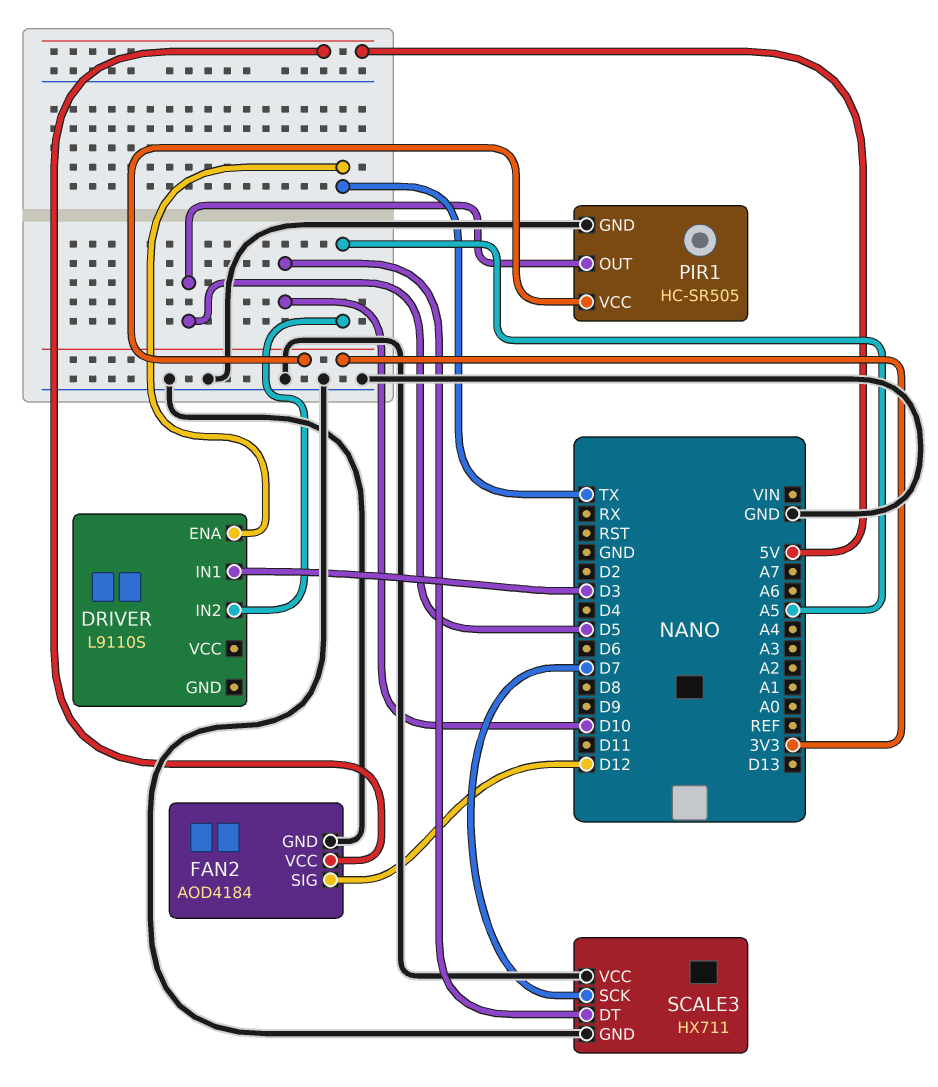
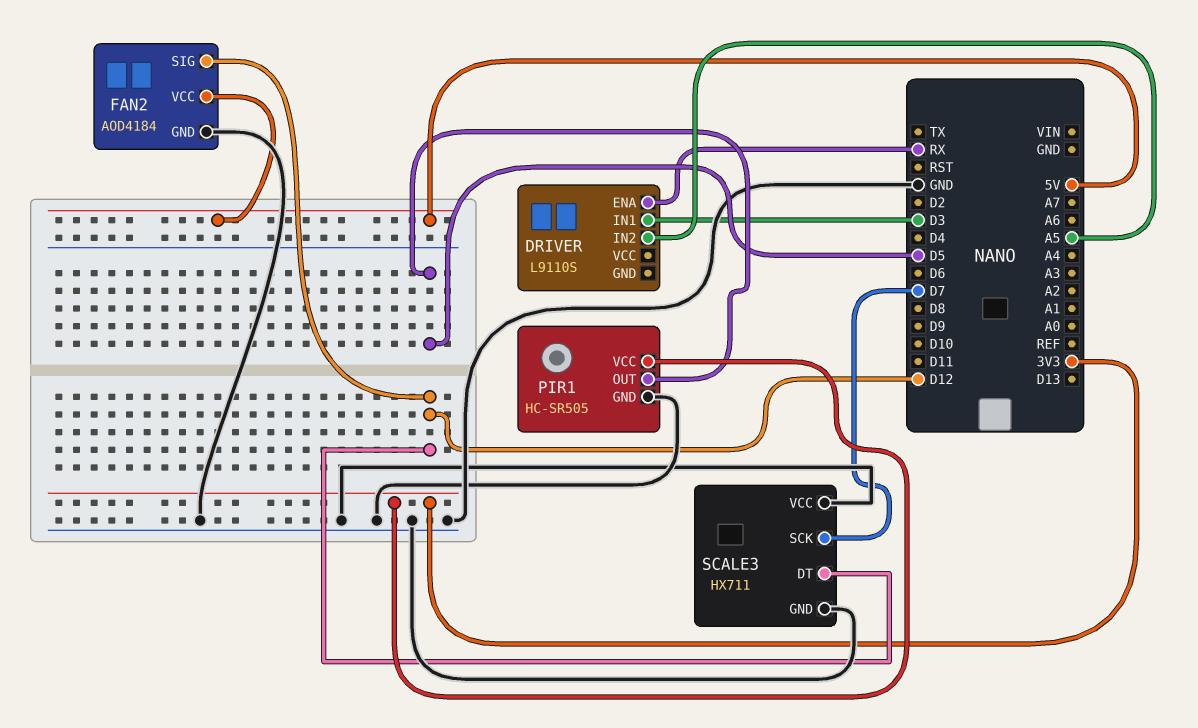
DRIVER pin ENA: TX -> RX
SCALE3 pin DT: D10 -> D12

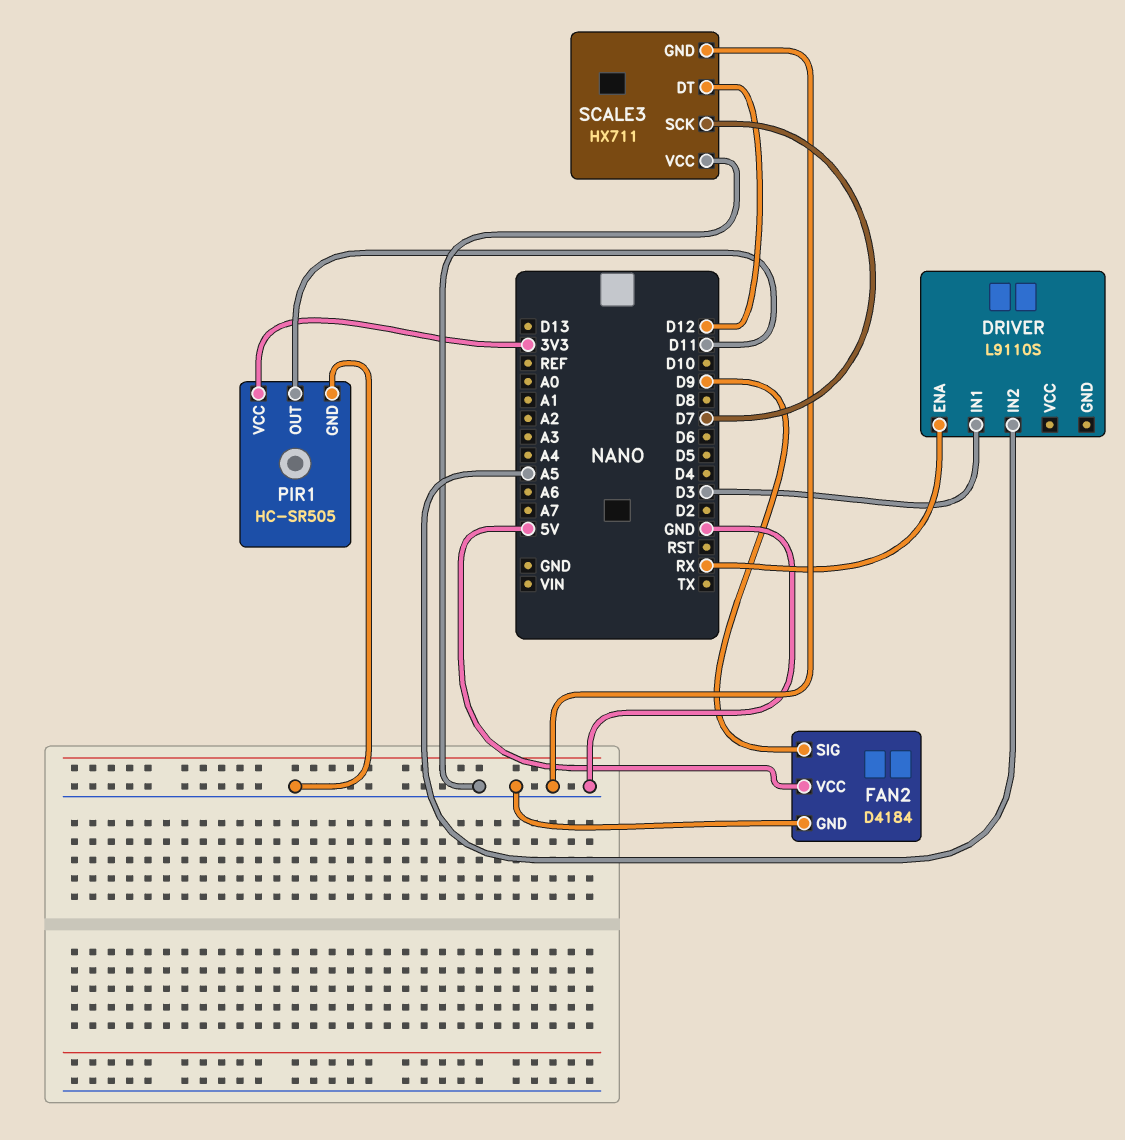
FAN2: AOD4184 -> D4184
FAN2 pin SIG: D12 -> D9
PIR1 pin OUT: D5 -> D11

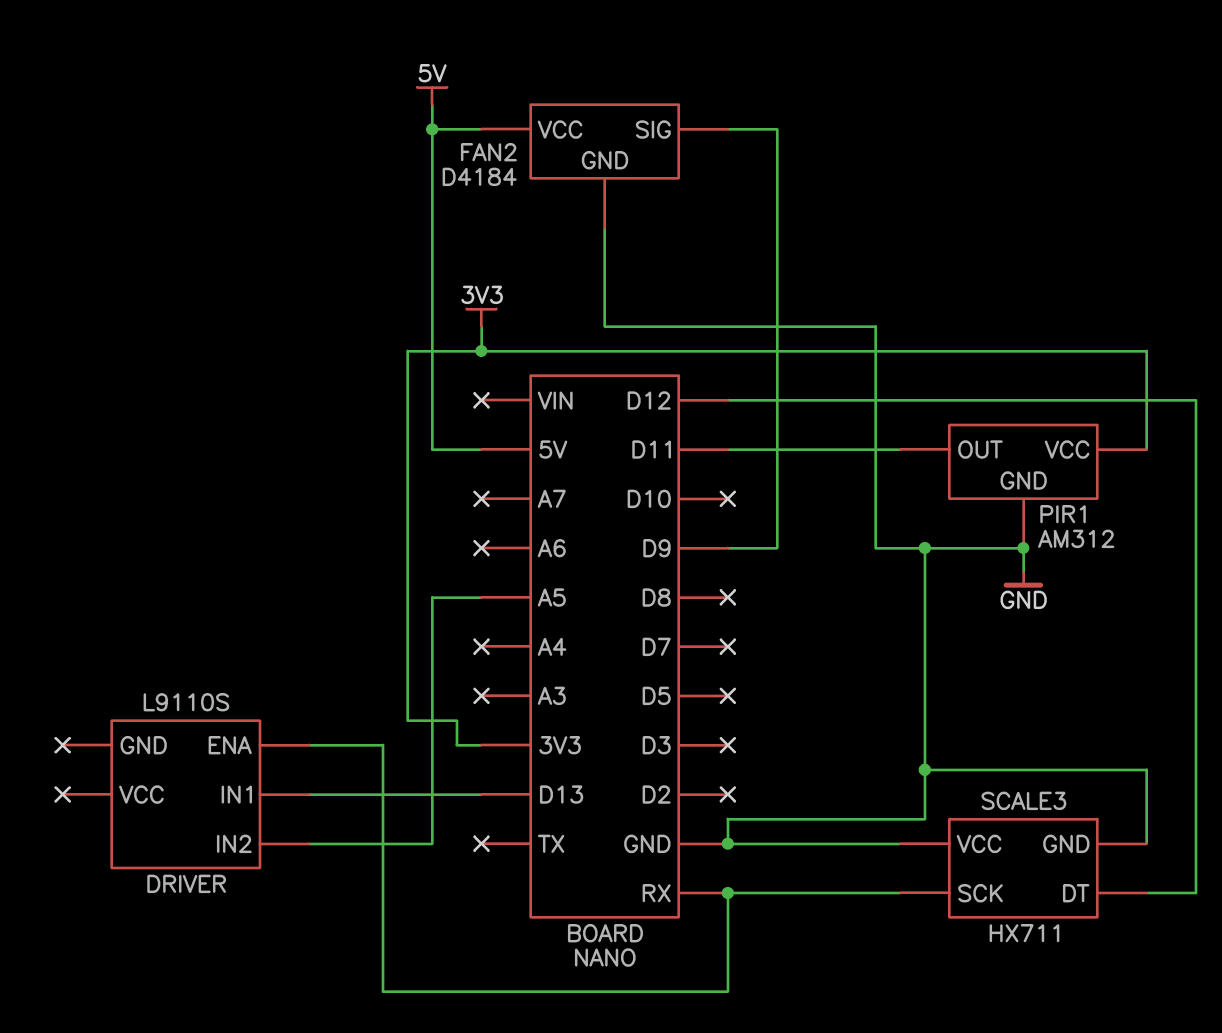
DRIVER pin IN1: D3 -> D13
PIR1: HC-SR505 -> AM312
SCALE3 pin SCK: D7 -> RX

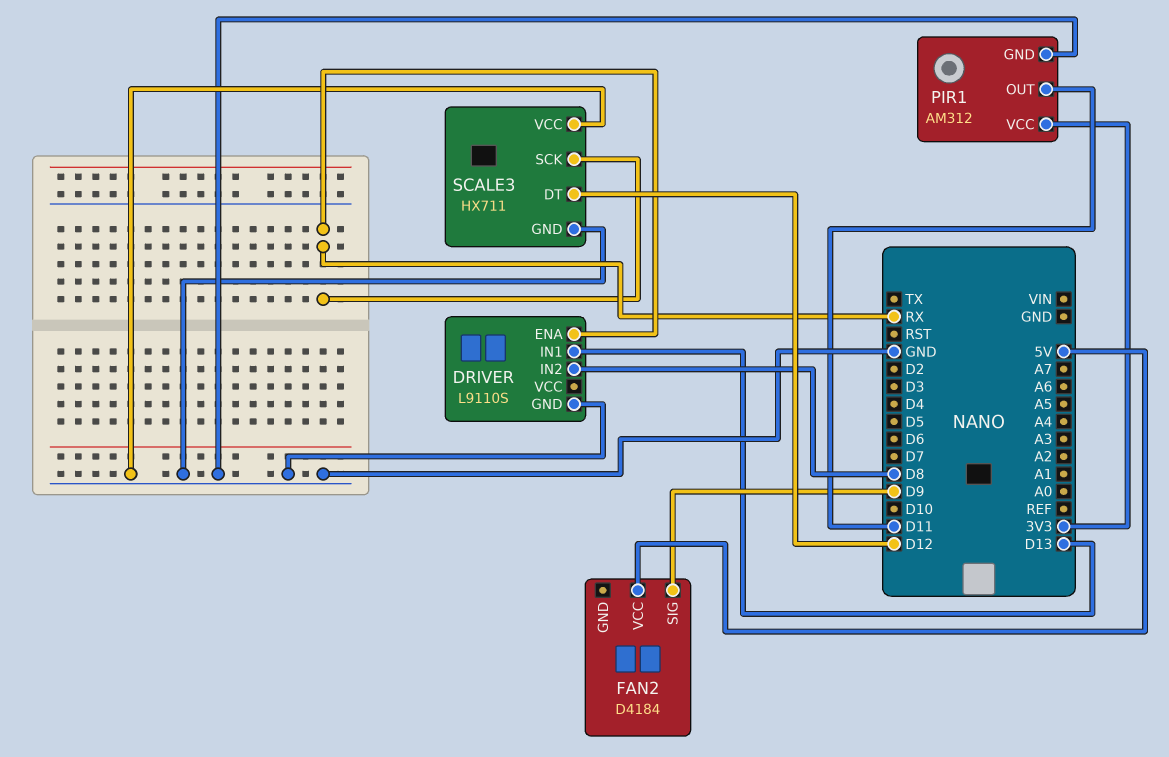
DRIVER pin GND: none -> GND
DRIVER pin IN2: A5 -> D8
FAN2 pin GND: GND -> none

